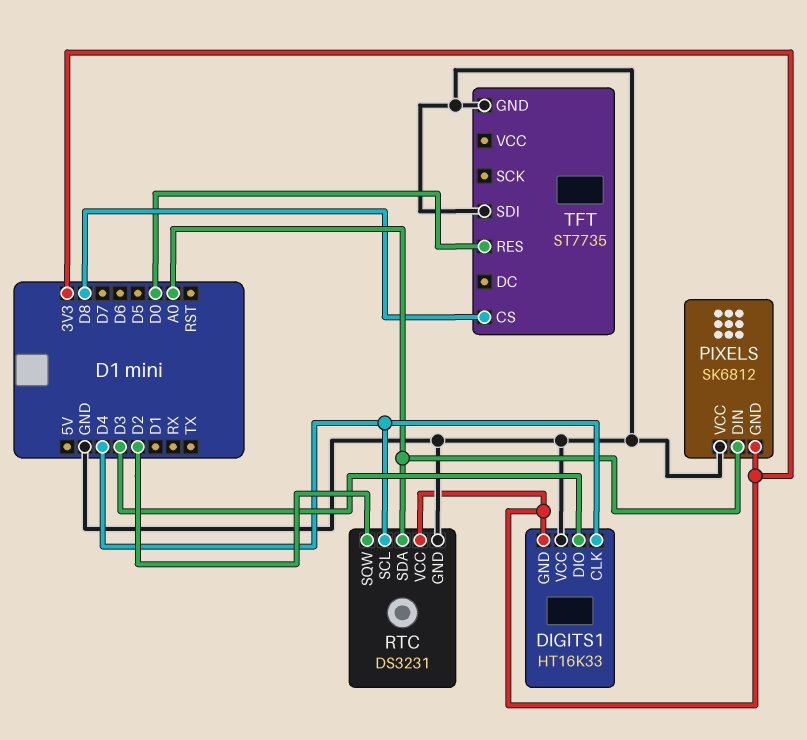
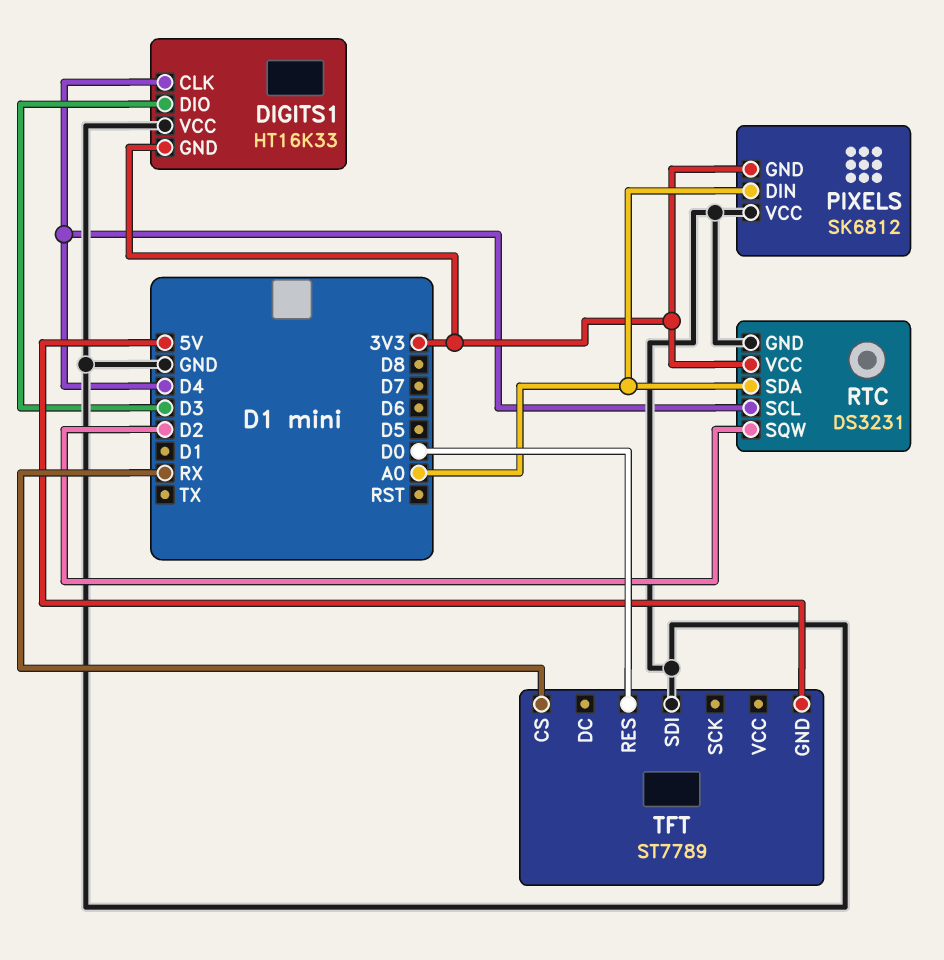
TFT: ST7735 -> ST7789
TFT pin CS: D8 -> RX
TFT pin GND: GND -> 5V

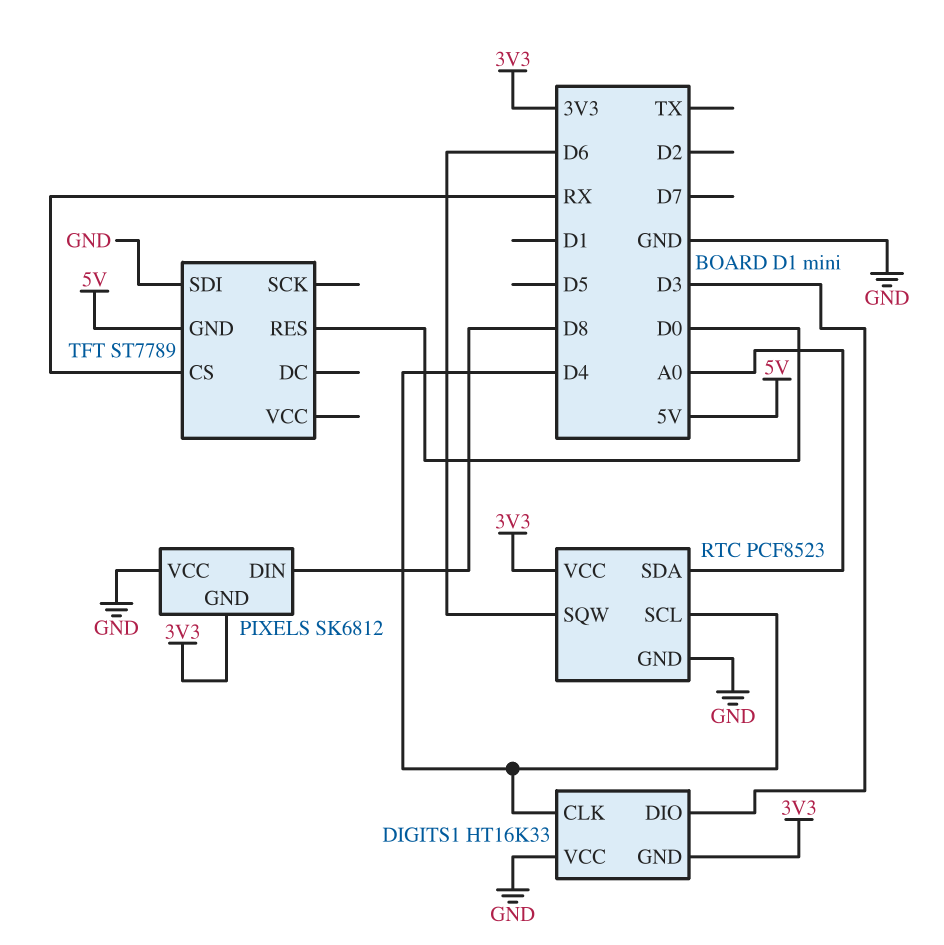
PIXELS pin DIN: A0 -> D8
RTC: DS3231 -> PCF8523
RTC pin SQW: D2 -> D6

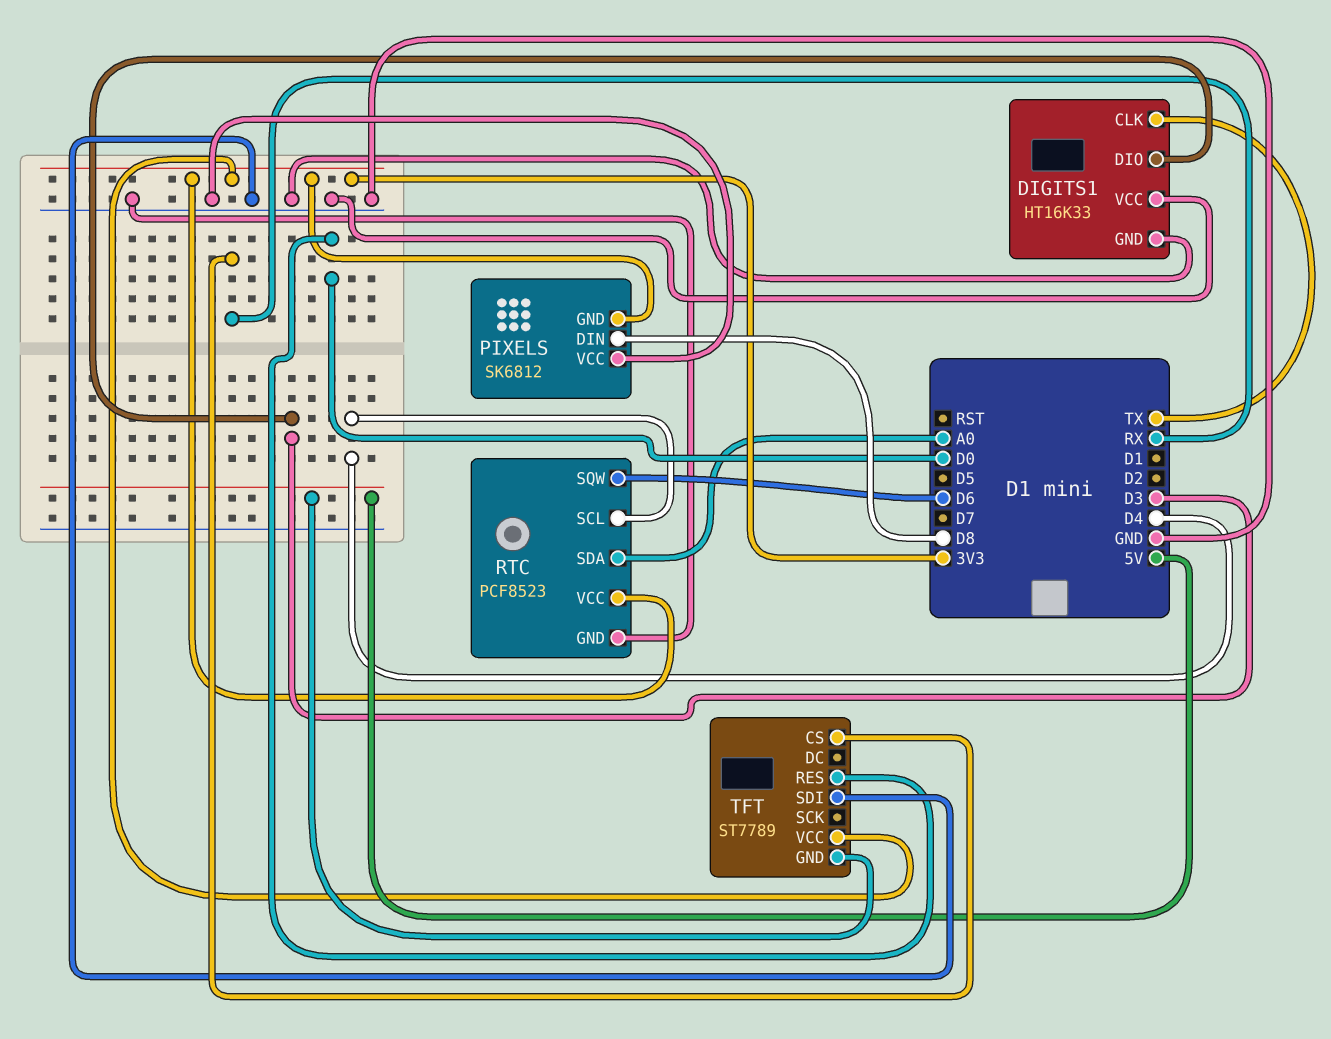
DIGITS1 pin CLK: D4 -> TX
DIGITS1 pin GND: 3V3 -> GND
TFT pin VCC: none -> 3V3

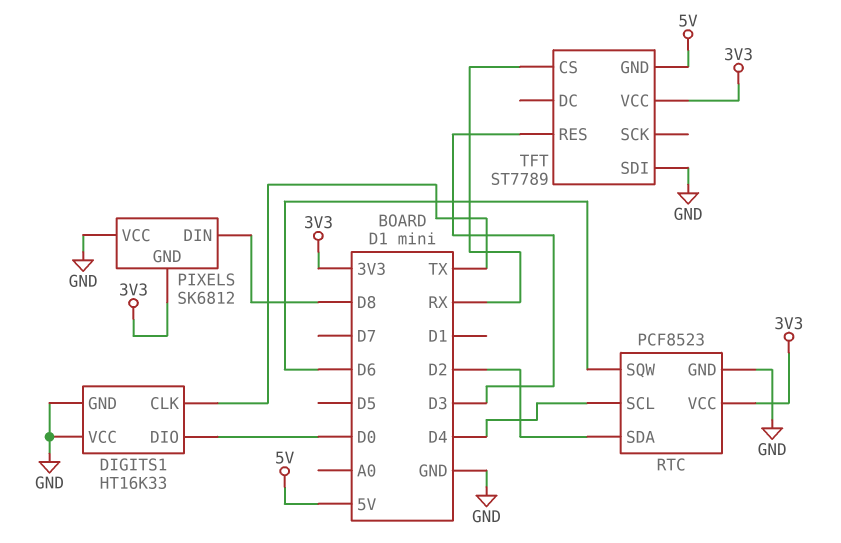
DIGITS1 pin DIO: D3 -> D0
RTC pin SDA: A0 -> D2
TFT pin RES: D0 -> D3

